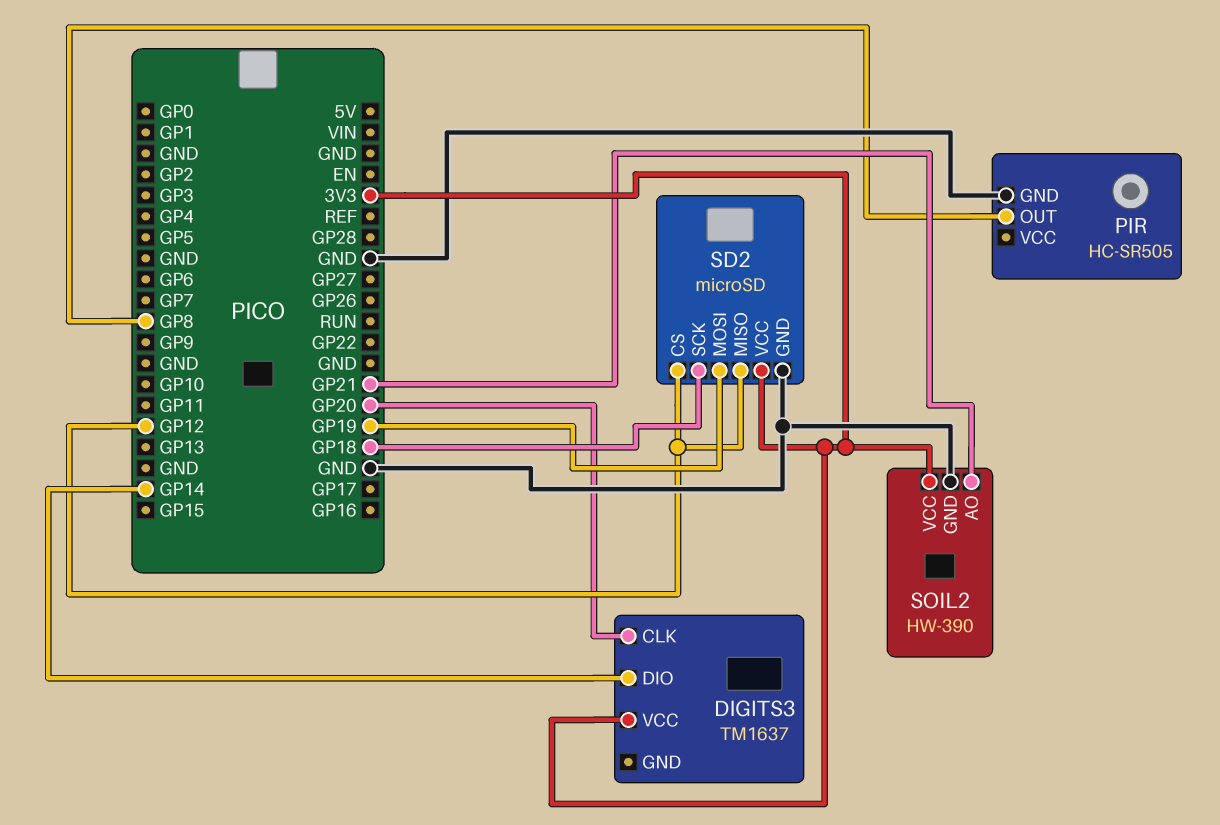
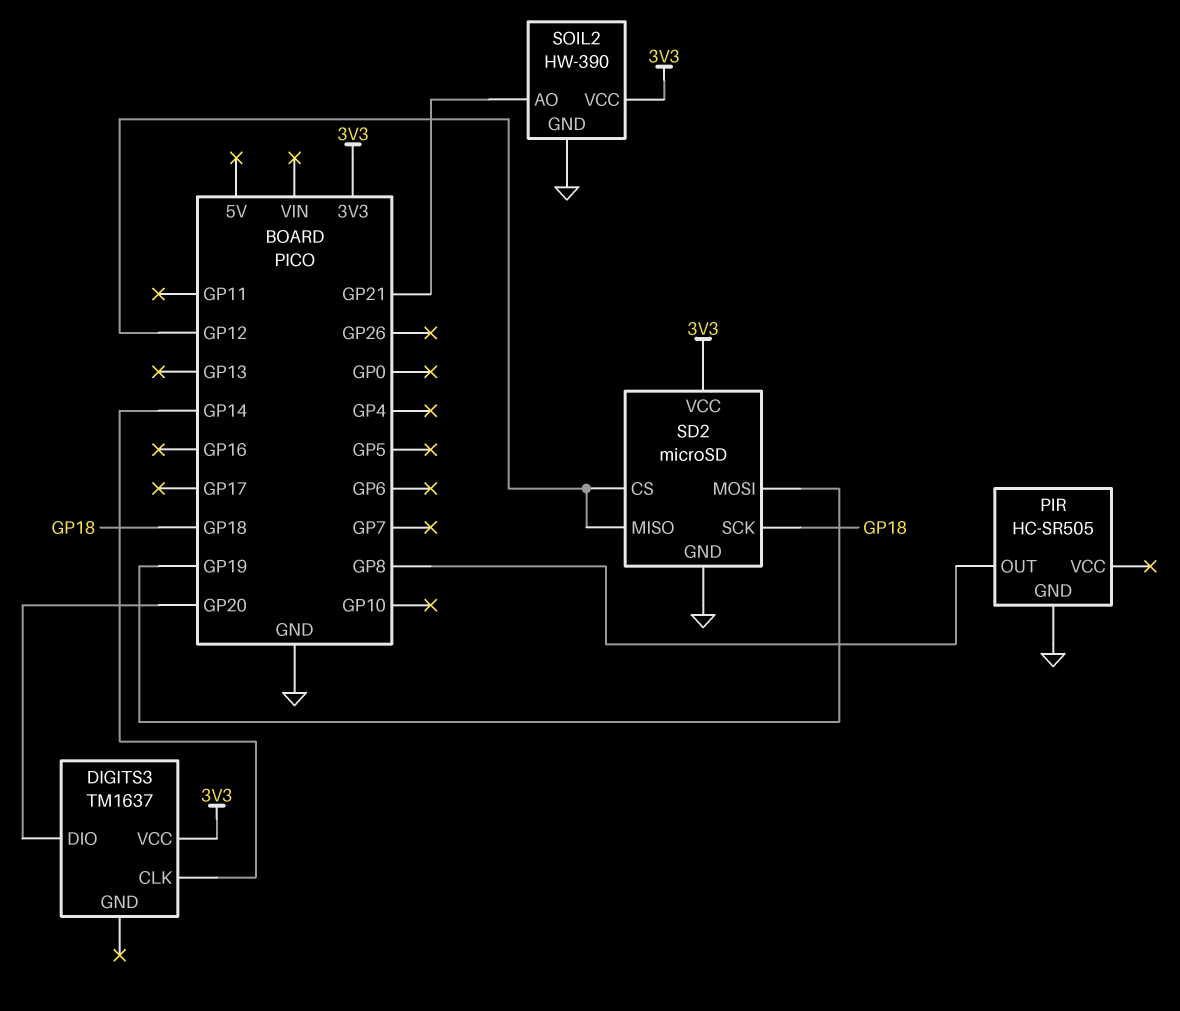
DIGITS3 pin CLK: GP20 -> GP14
DIGITS3 pin DIO: GP14 -> GP20

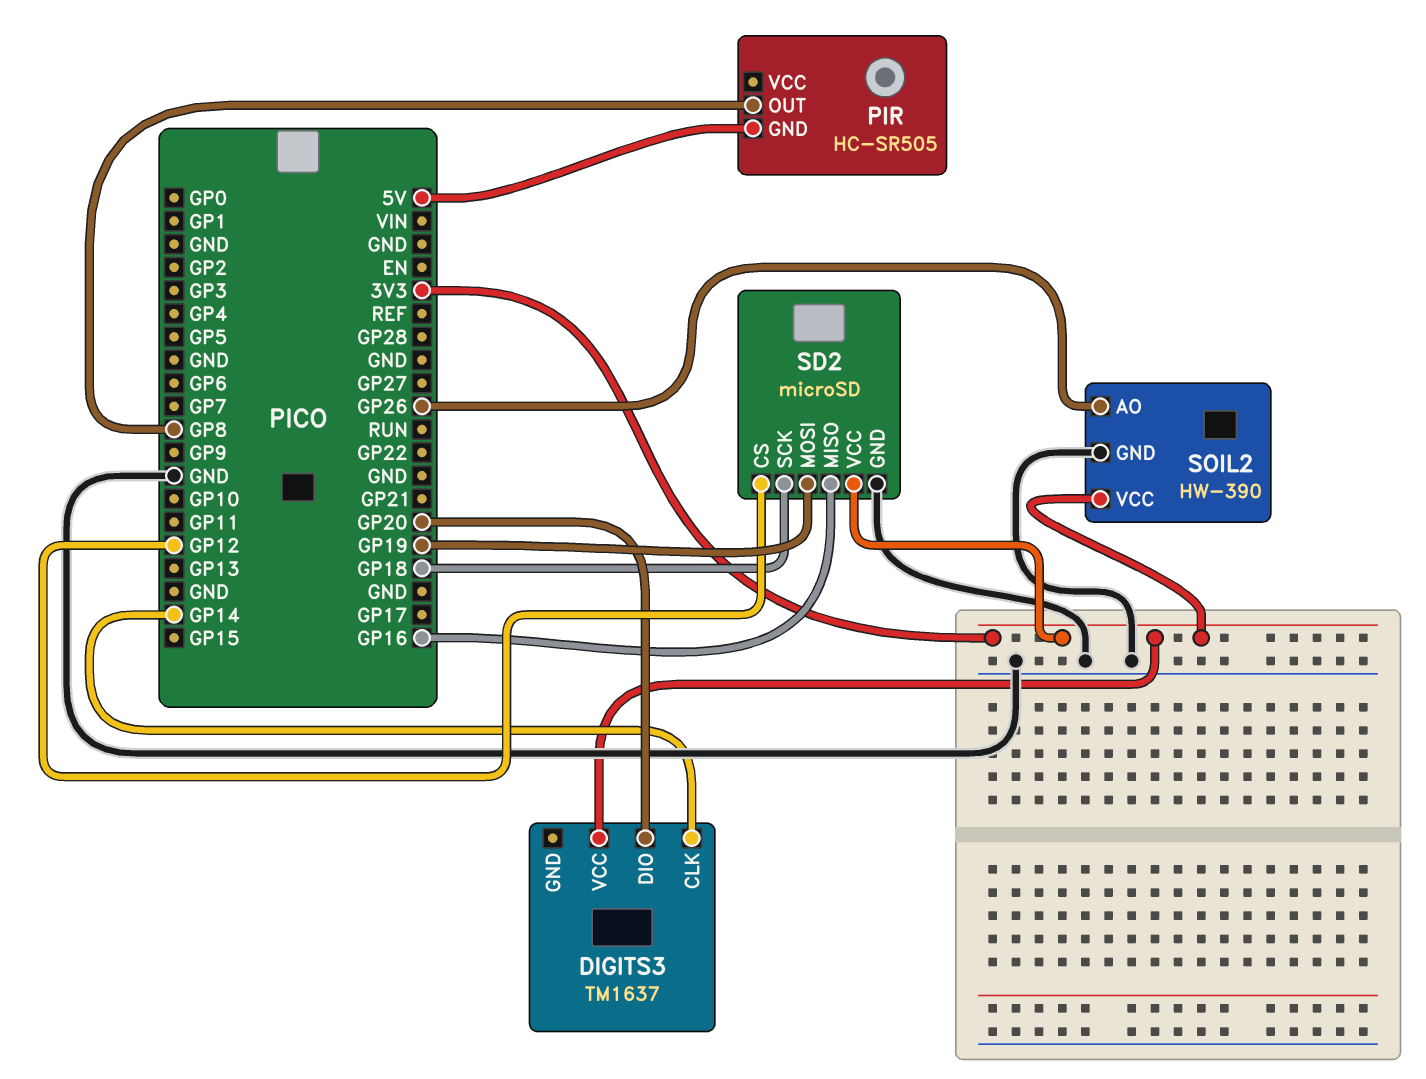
PIR pin GND: GND -> 5V
SD2 pin MISO: GP12 -> GP16
SOIL2 pin AO: GP21 -> GP26

